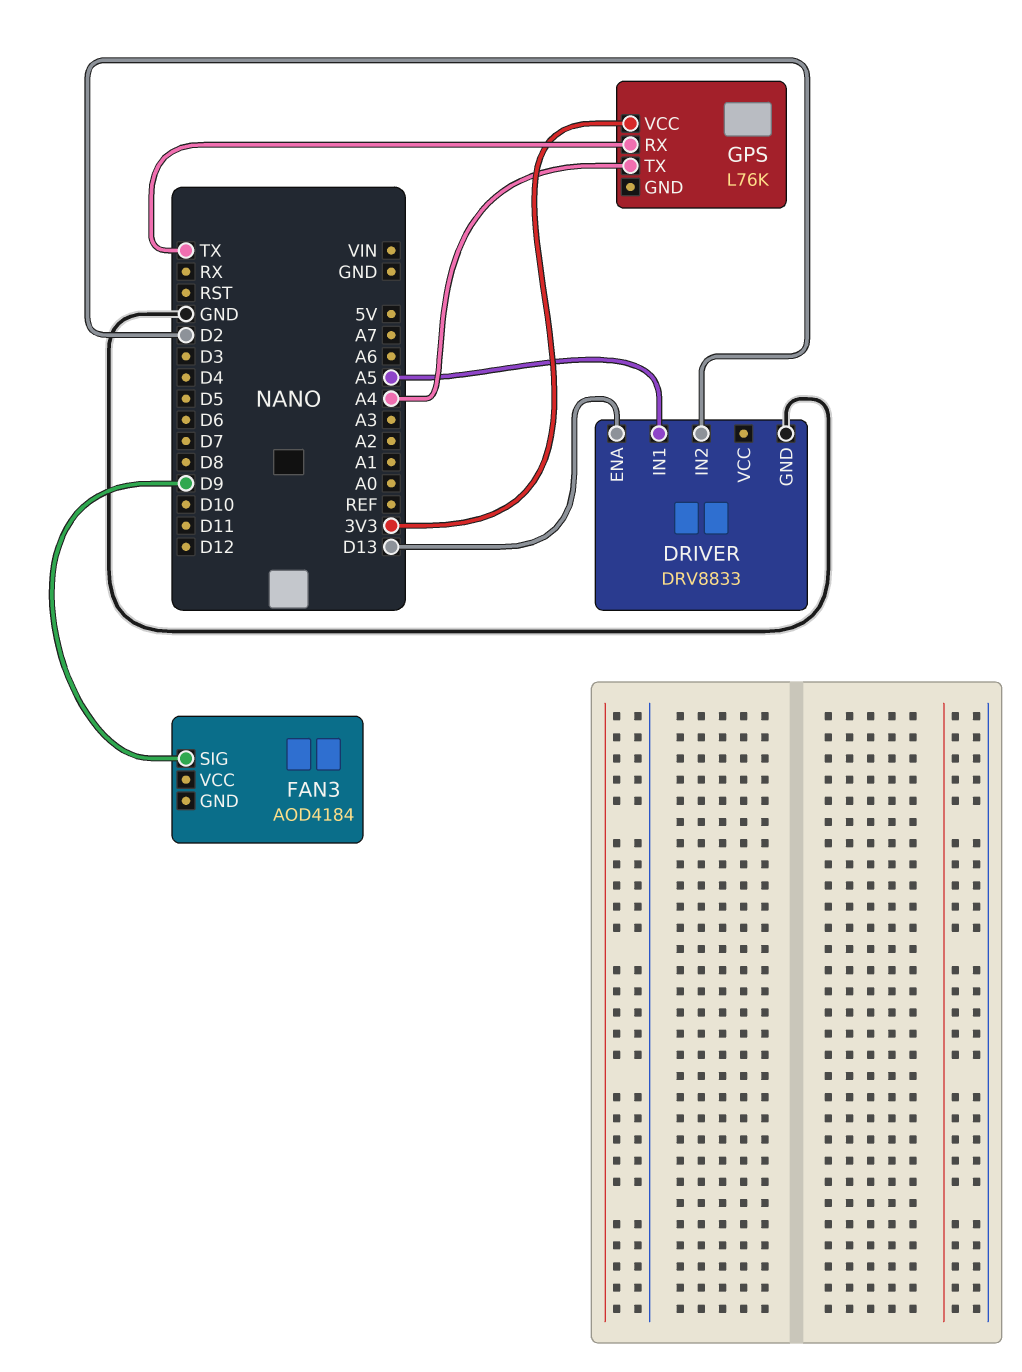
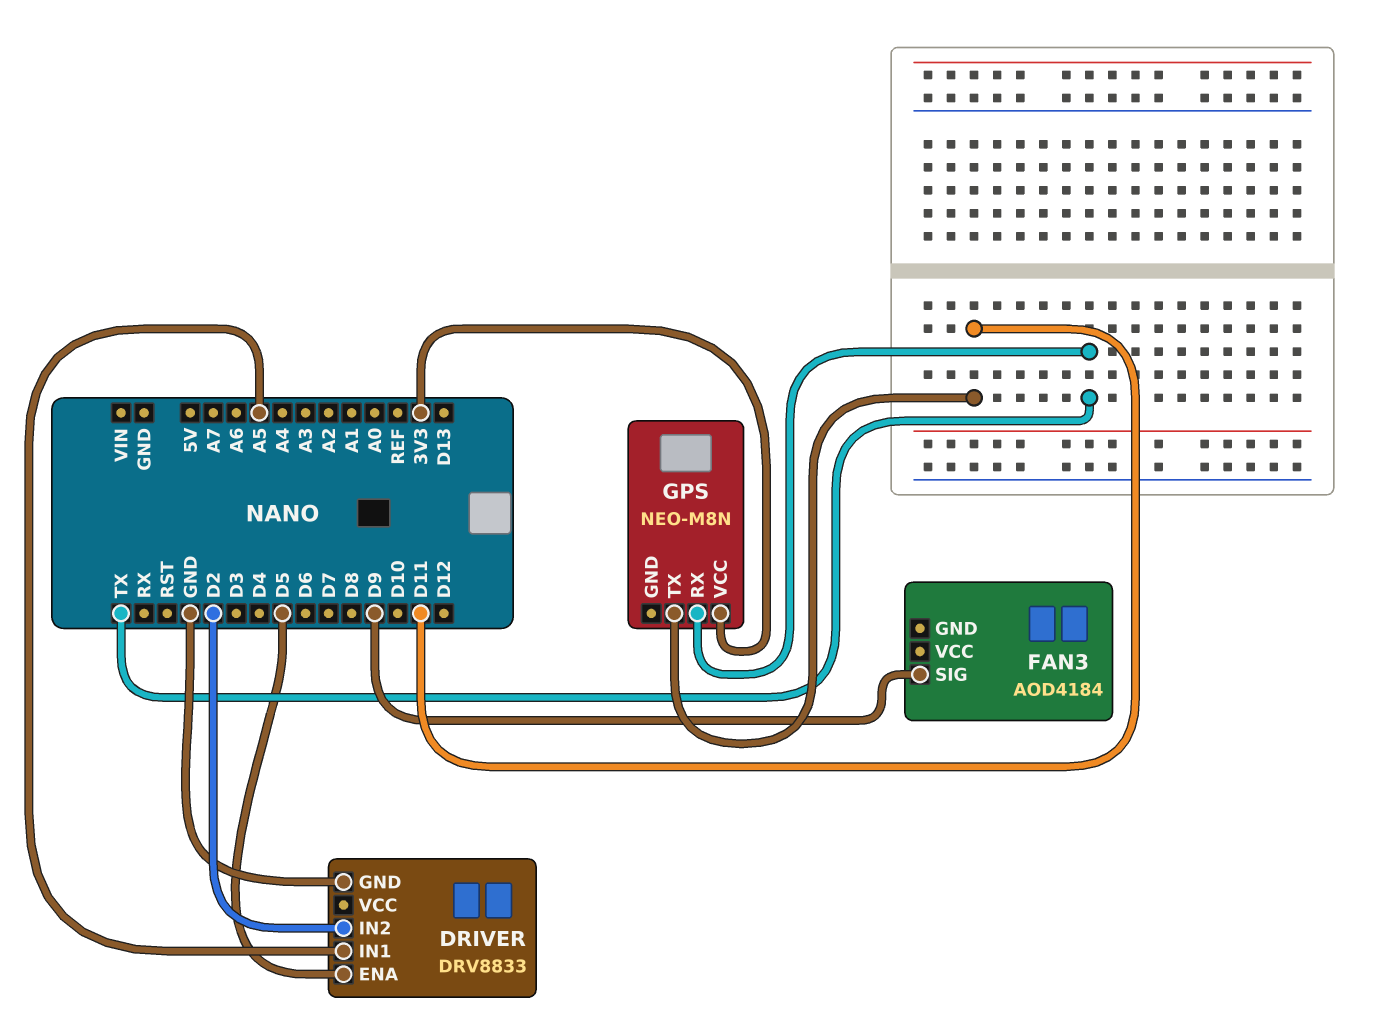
DRIVER pin ENA: D13 -> D5
GPS: L76K -> NEO-M8N
GPS pin TX: A4 -> D11

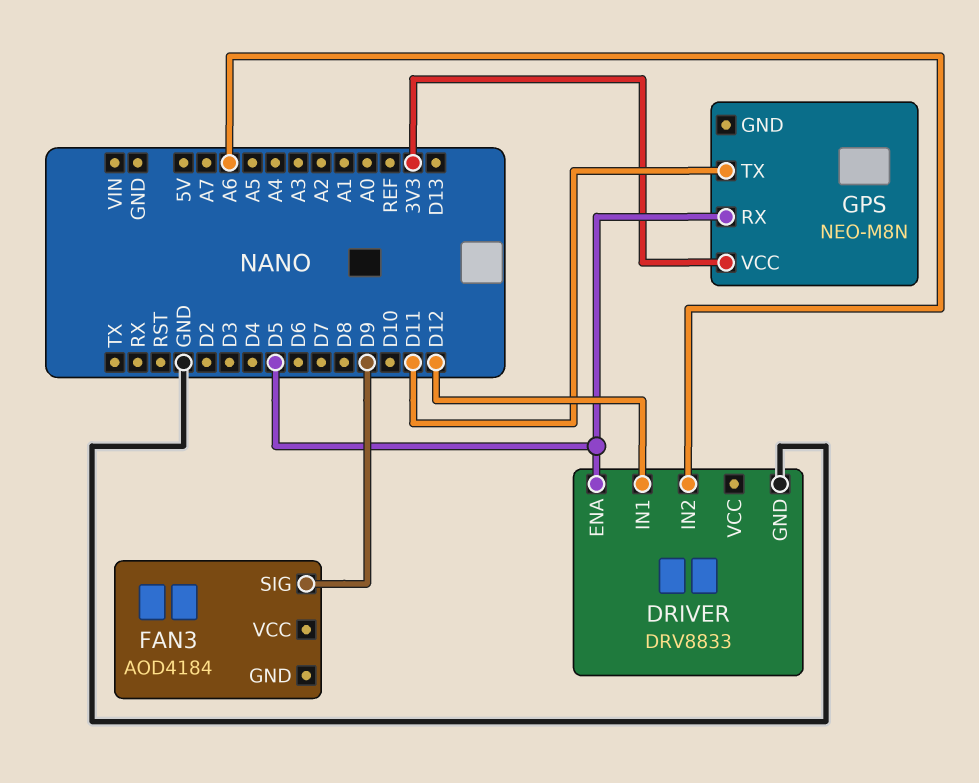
DRIVER pin IN1: A5 -> D12
DRIVER pin IN2: D2 -> A6
GPS pin RX: TX -> D5

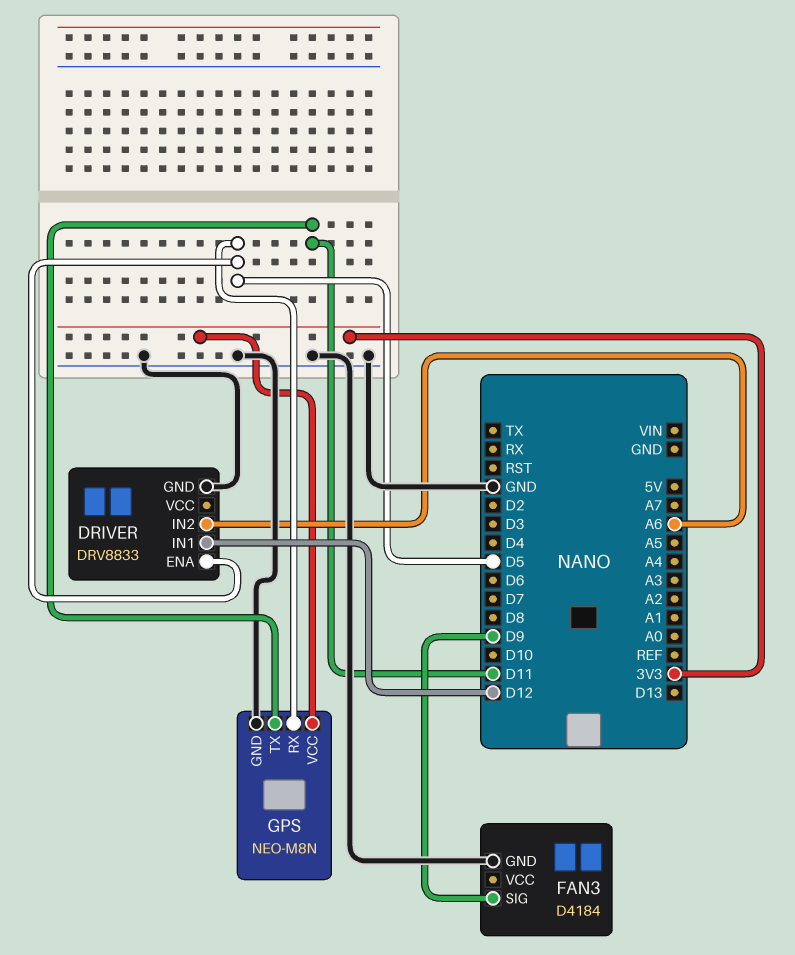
FAN3: AOD4184 -> D4184
FAN3 pin GND: none -> GND
GPS pin GND: none -> GND

